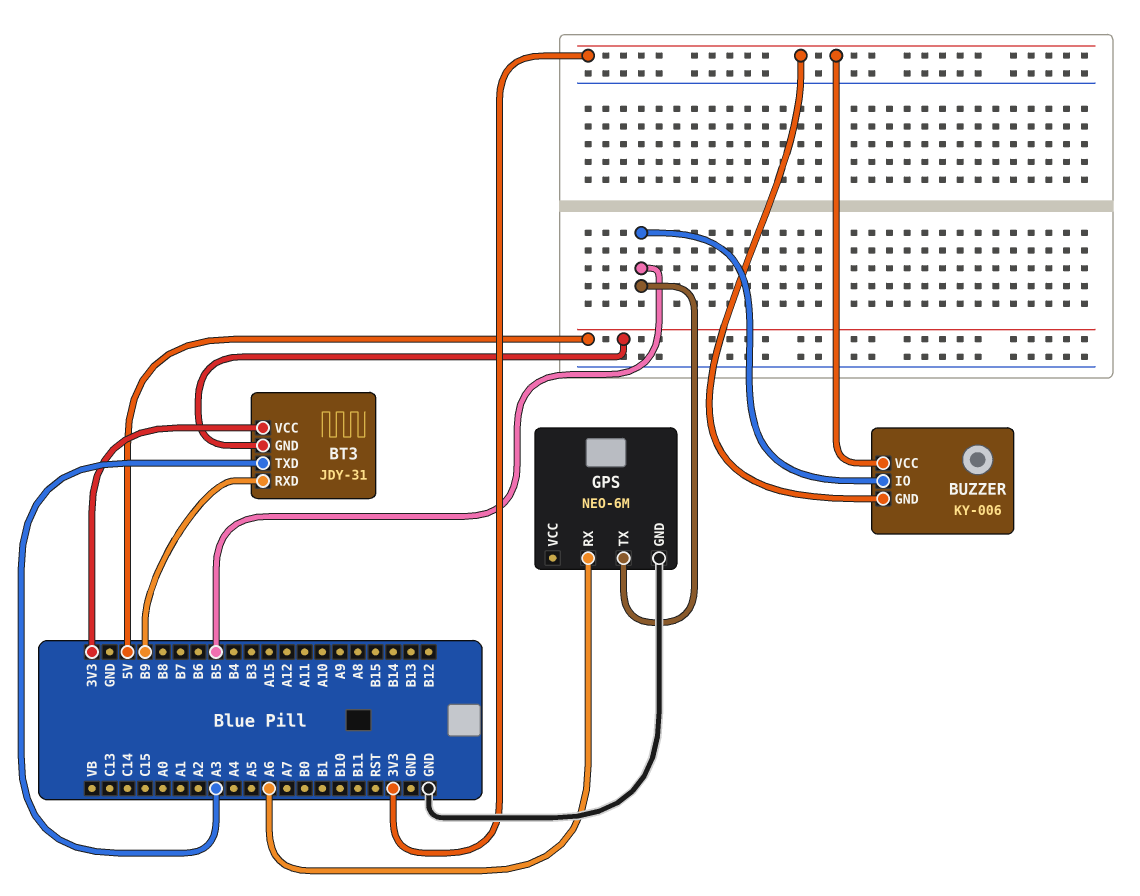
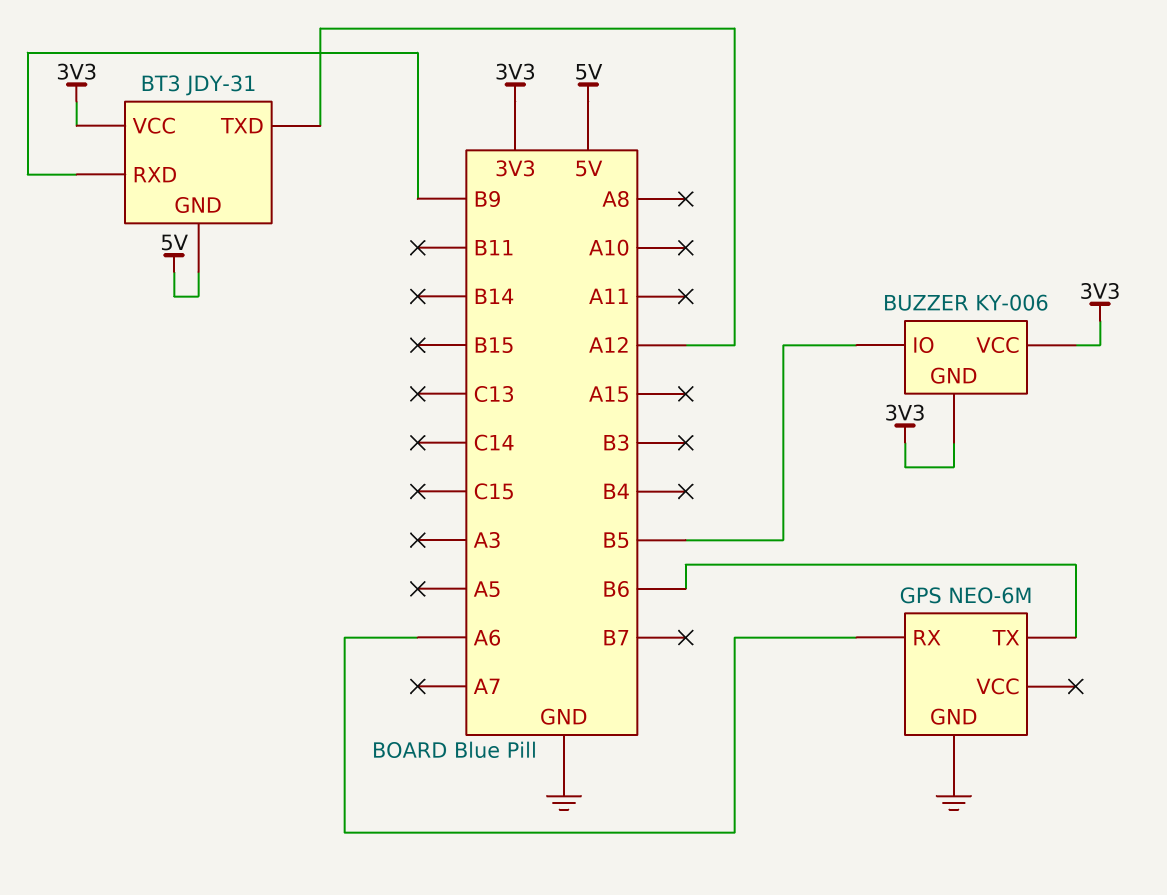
BT3 pin TXD: A3 -> A12
GPS pin TX: B5 -> B6

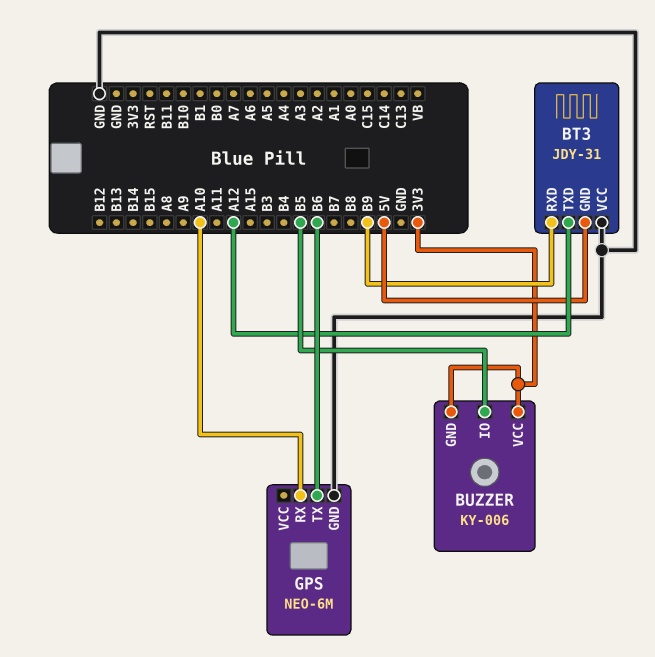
BT3 pin VCC: 3V3 -> GND
GPS pin RX: A6 -> A10

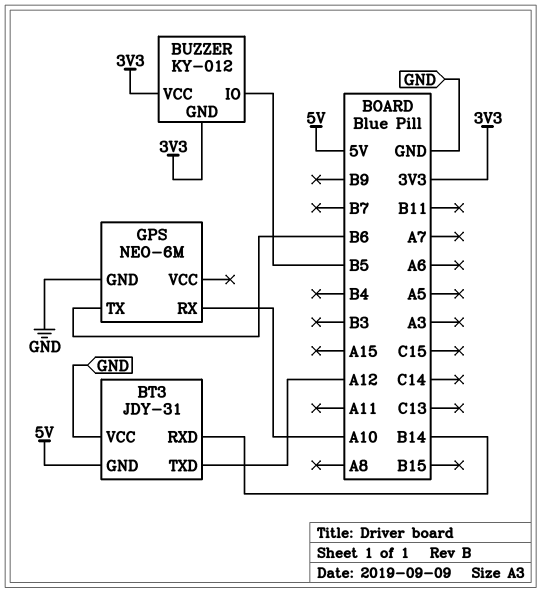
BT3 pin RXD: B9 -> B14
BUZZER: KY-006 -> KY-012

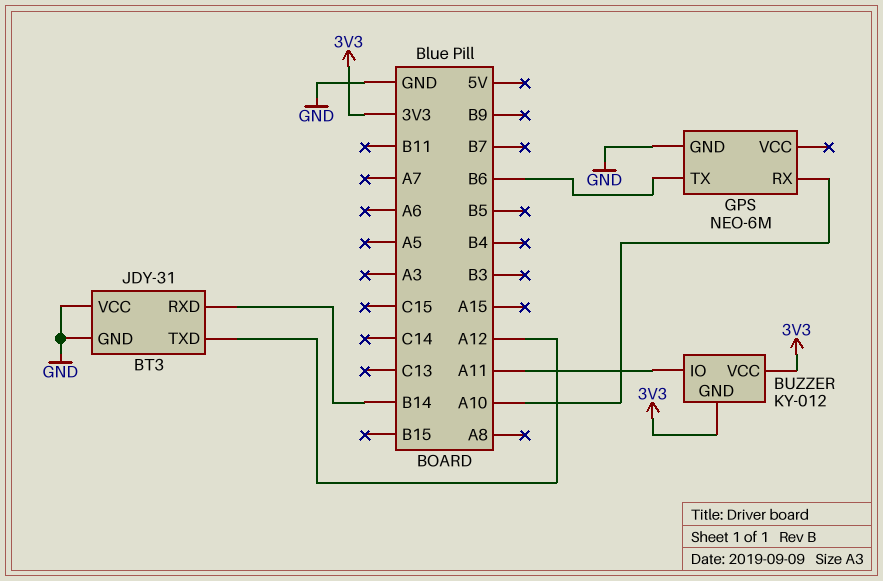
BT3 pin GND: 5V -> GND
BUZZER pin IO: B5 -> A11

